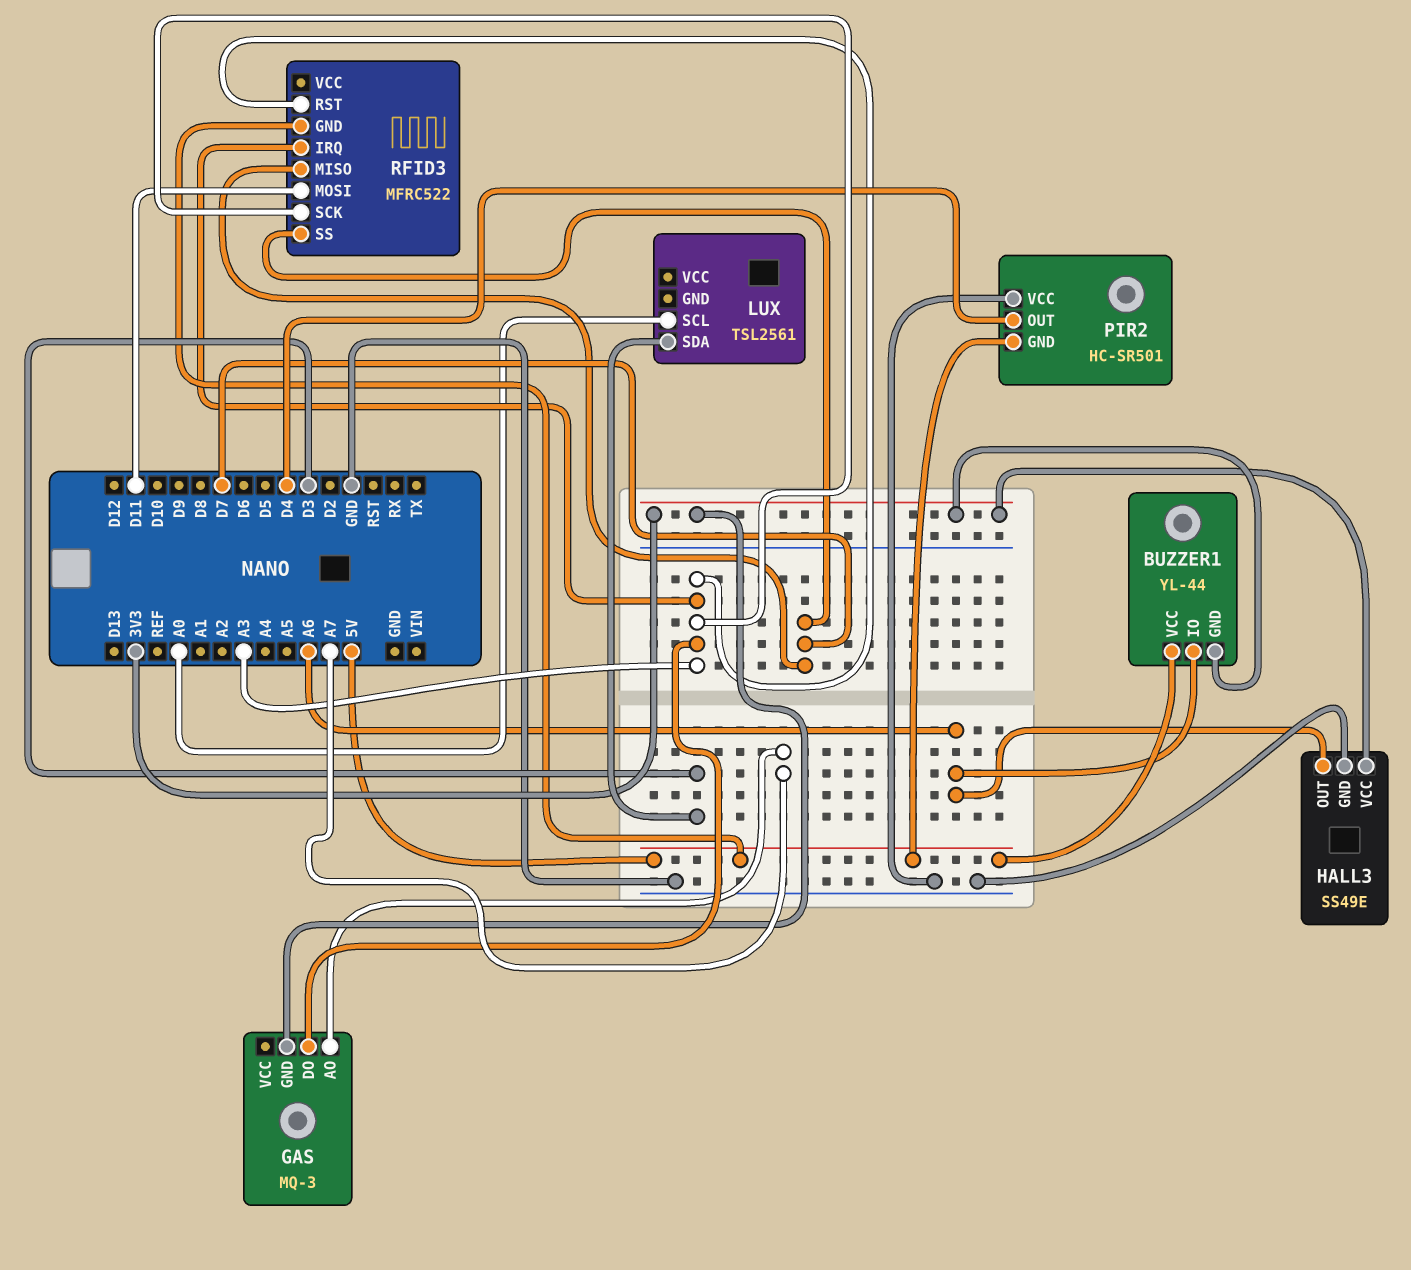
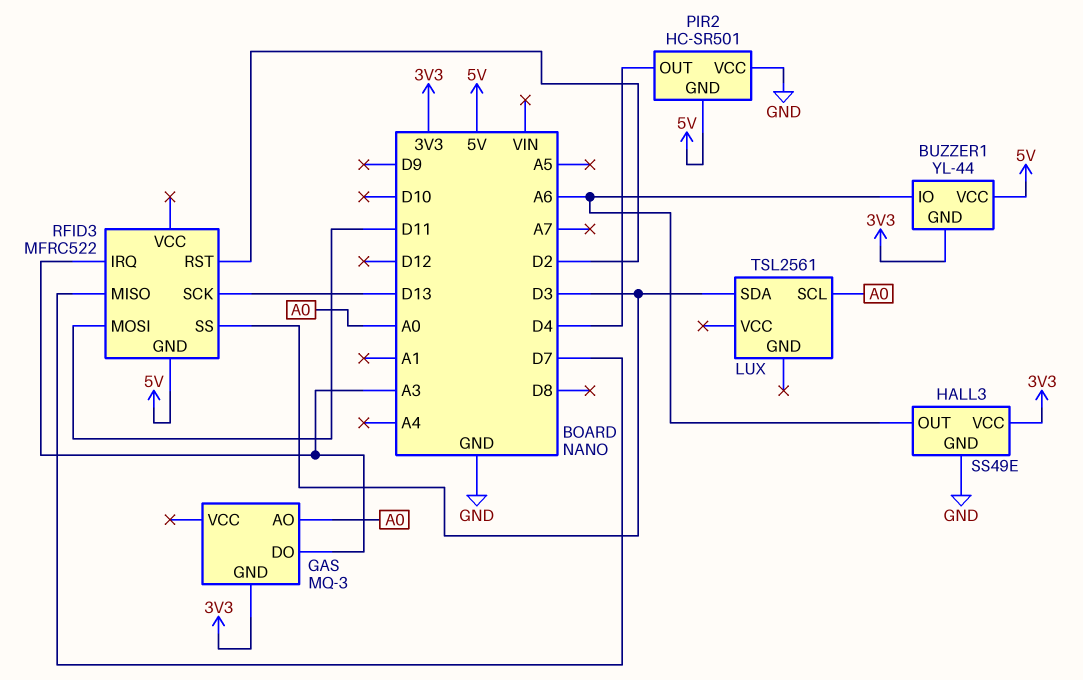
GAS pin AO: A7 -> A0
RFID3 pin RST: A3 -> D2
RFID3 pin SCK: A3 -> D13
RFID3 pin SS: D7 -> D3

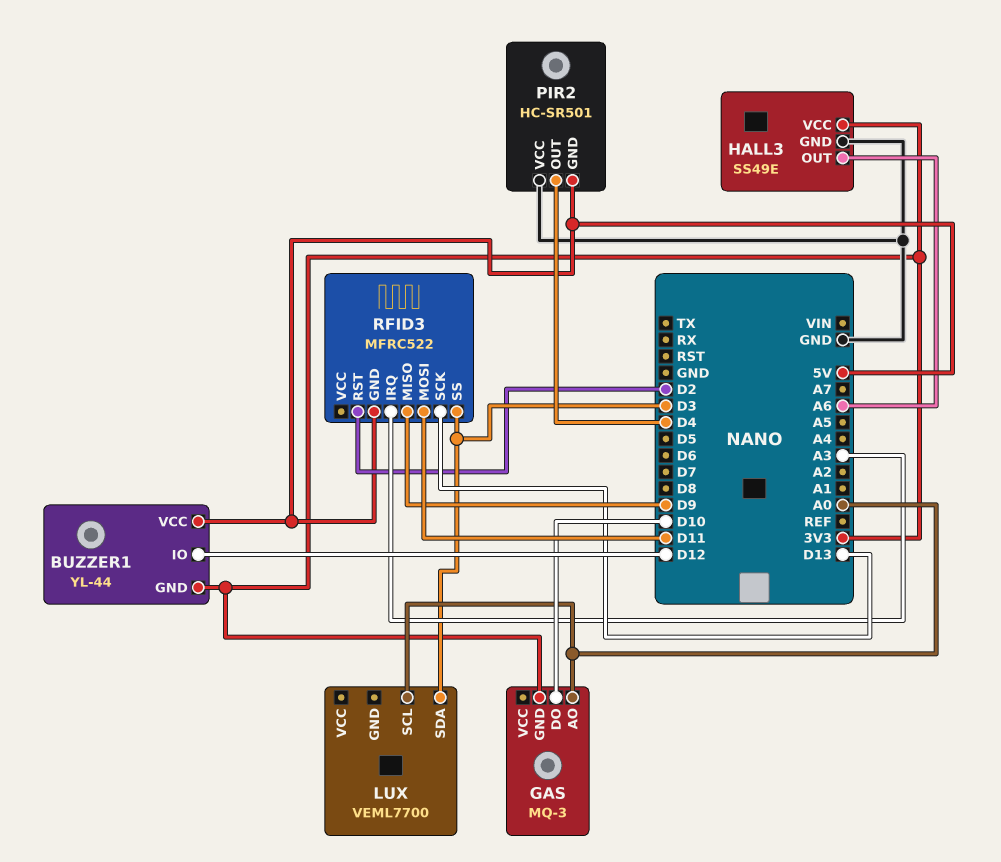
BUZZER1 pin IO: A6 -> D12
GAS pin DO: A3 -> D10
LUX: TSL2561 -> VEML7700
RFID3 pin MISO: D7 -> D9

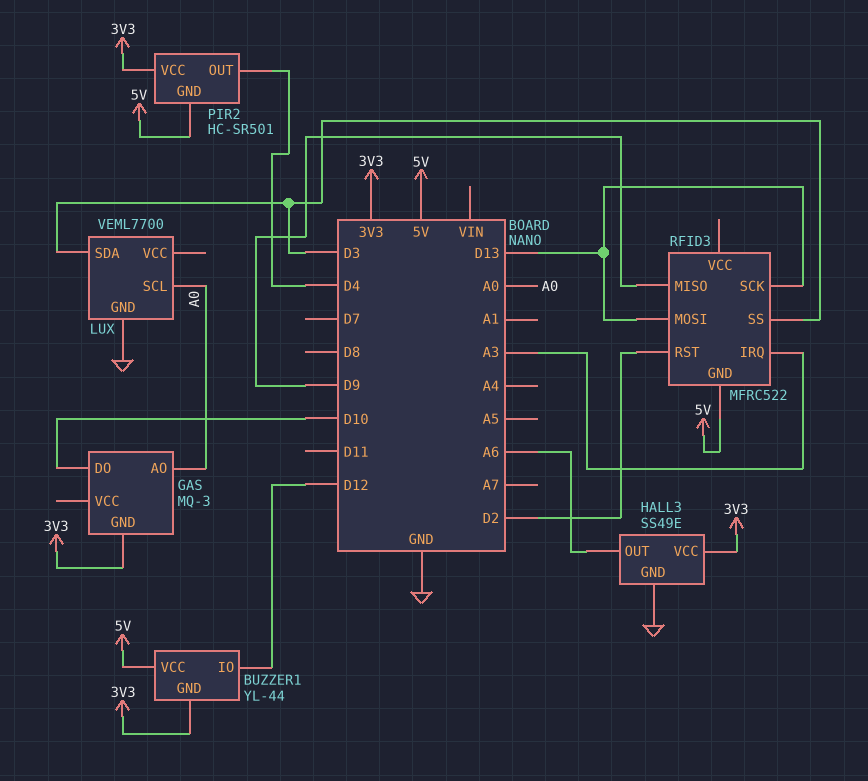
LUX pin GND: none -> GND
PIR2 pin VCC: GND -> 3V3
RFID3 pin MOSI: D11 -> D13

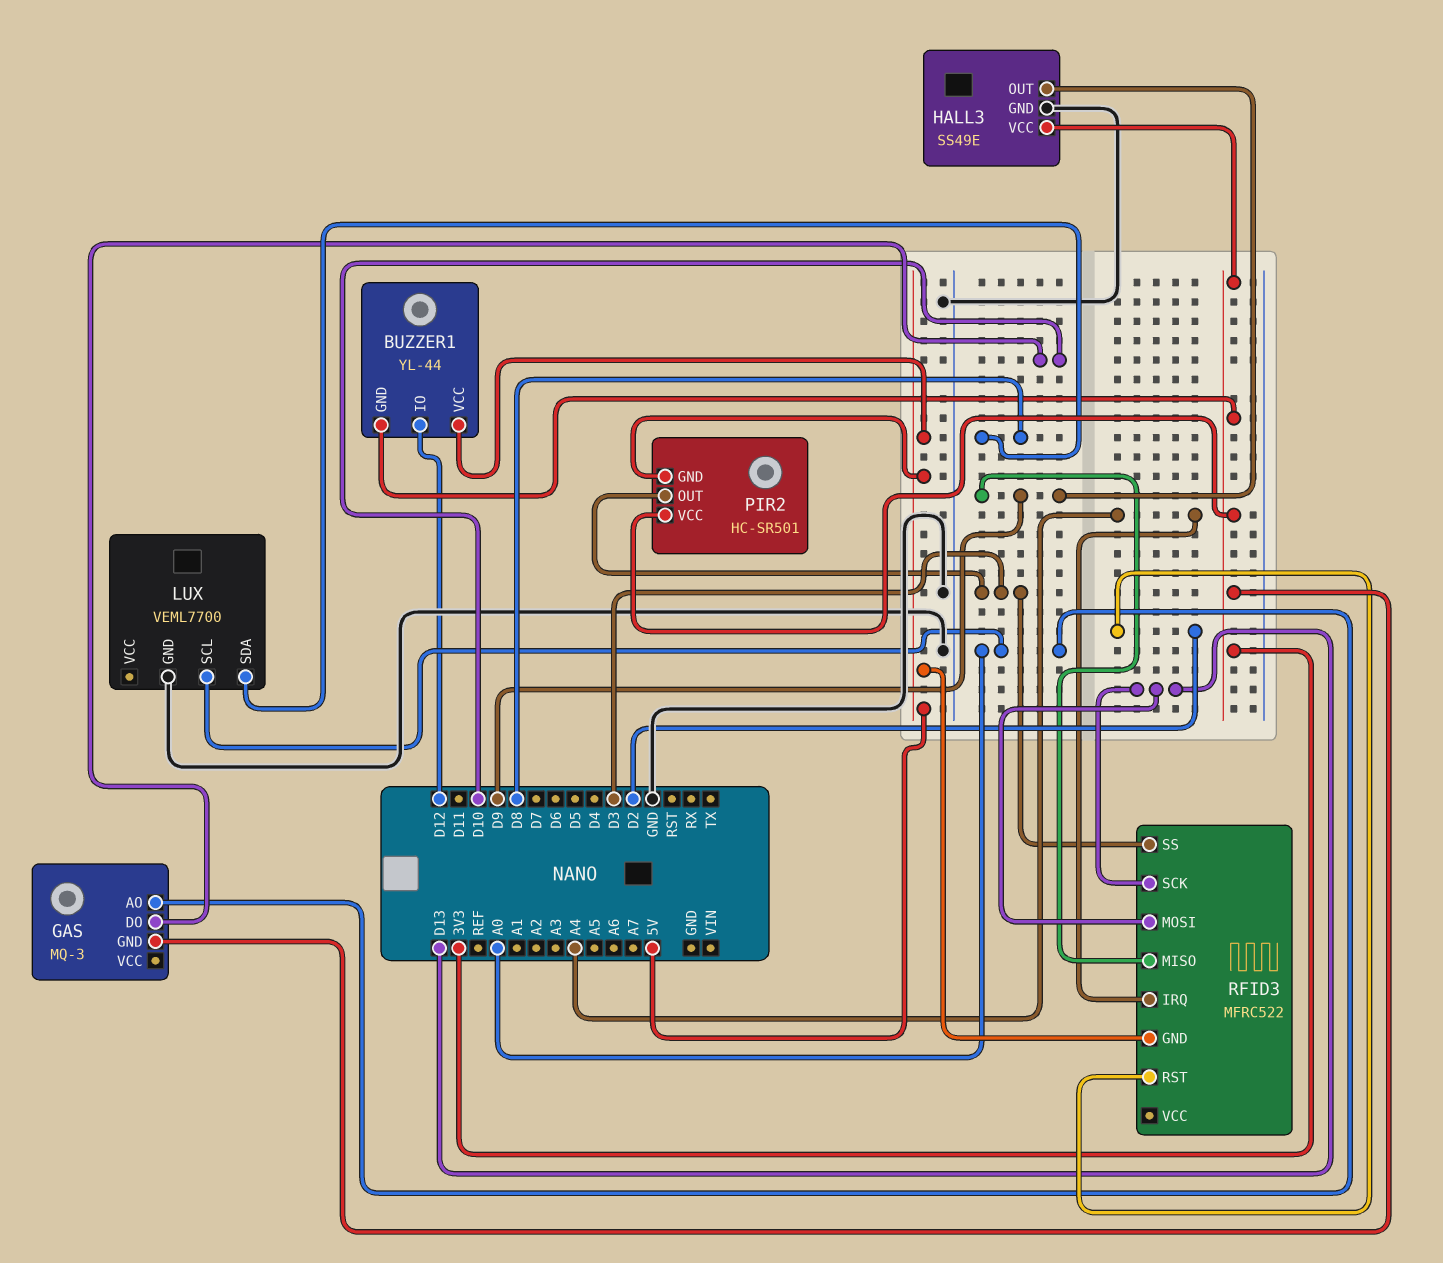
HALL3 pin OUT: A6 -> D9
LUX pin SDA: D3 -> D8
PIR2 pin OUT: D4 -> D3
RFID3 pin IRQ: A3 -> A4

